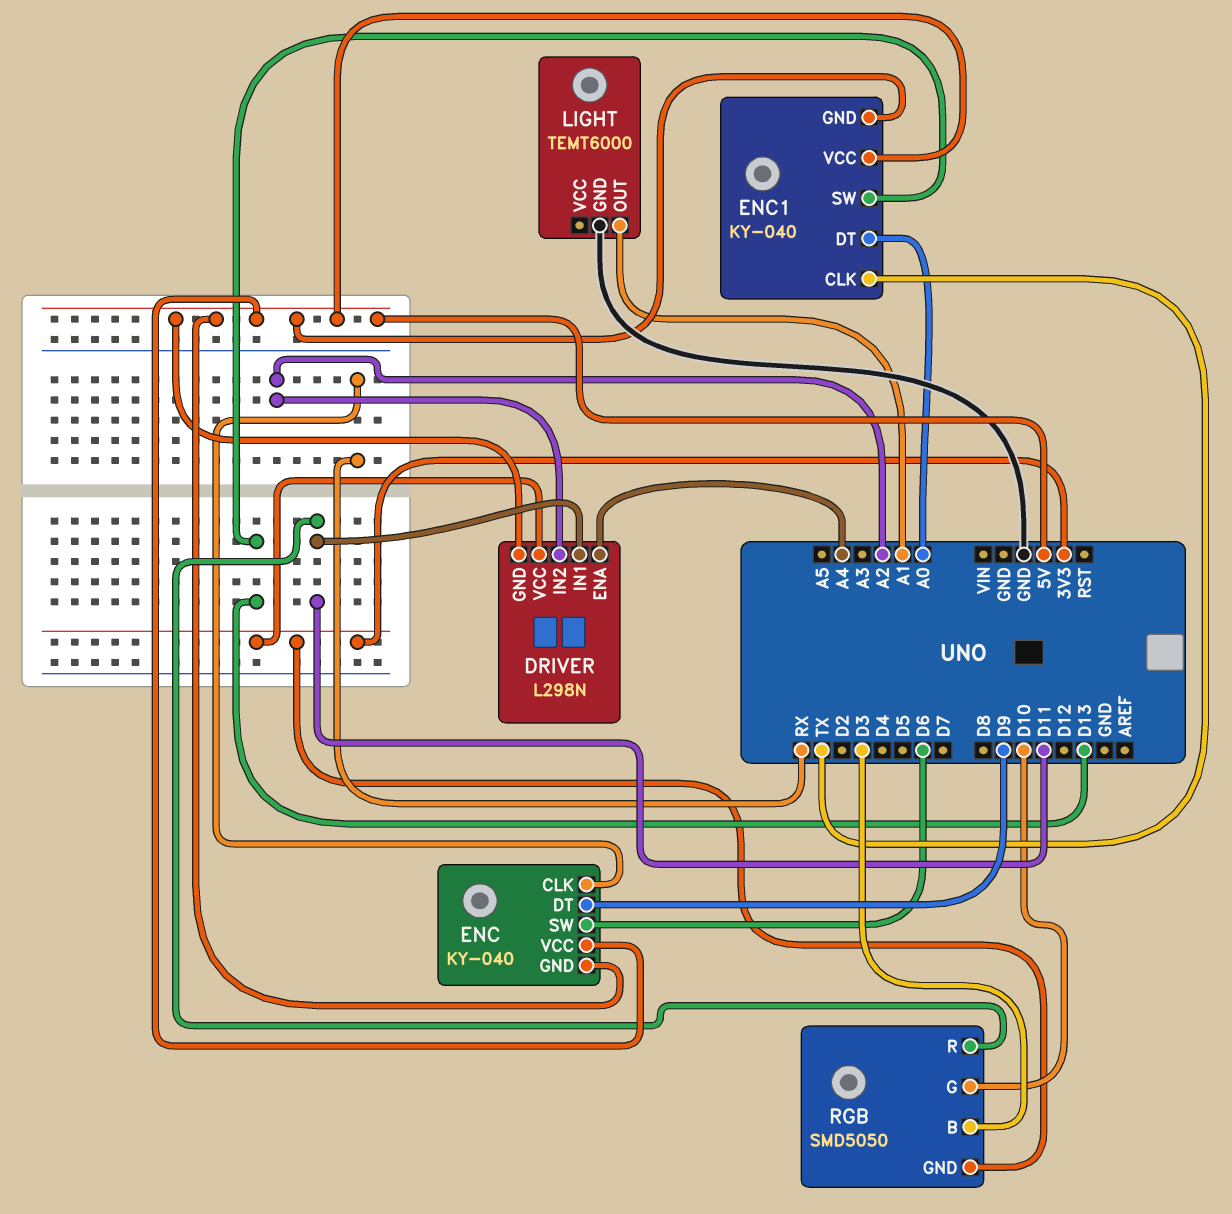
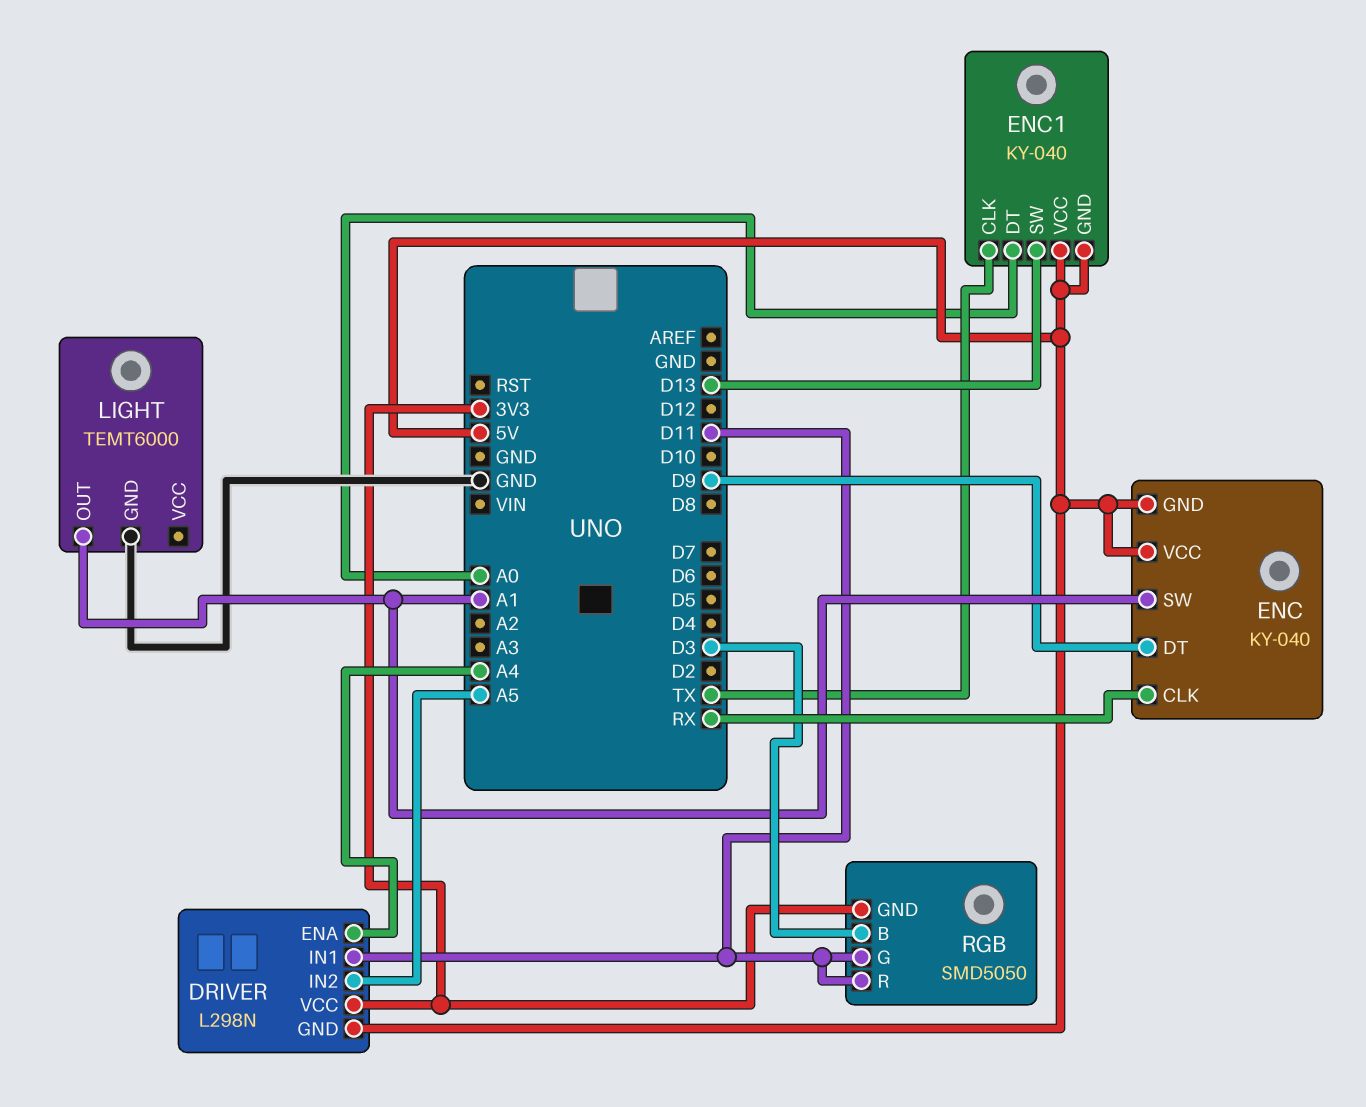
DRIVER pin IN2: A2 -> A5
ENC pin SW: D6 -> A1
RGB pin G: D10 -> D11

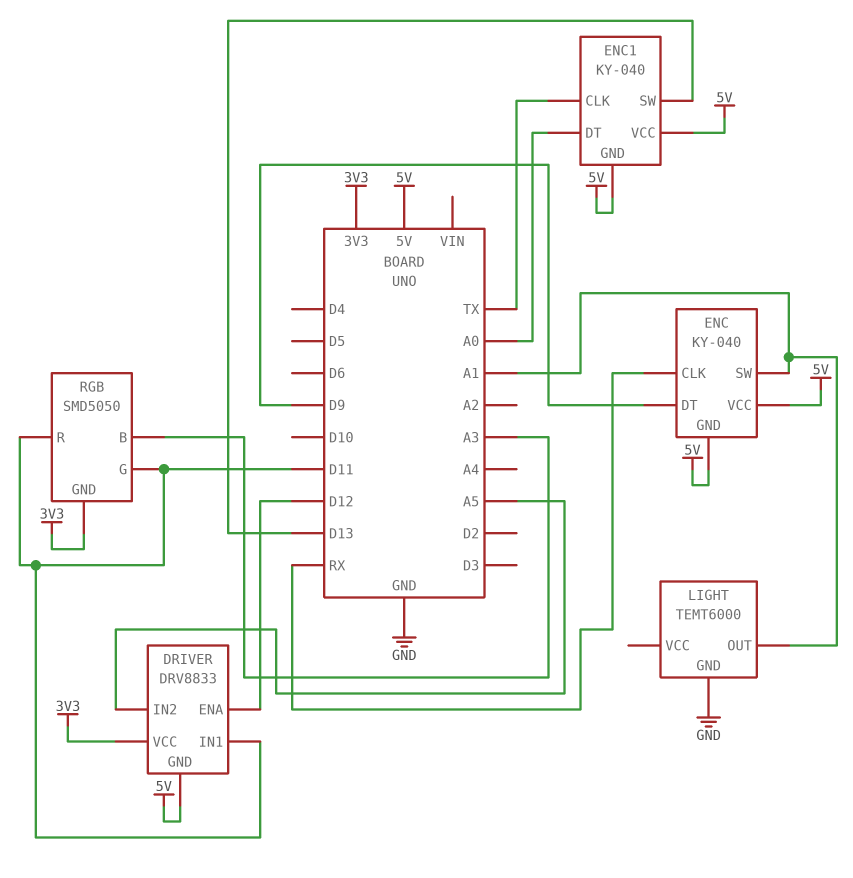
DRIVER: L298N -> DRV8833
DRIVER pin ENA: A4 -> D12
RGB pin B: D3 -> A3

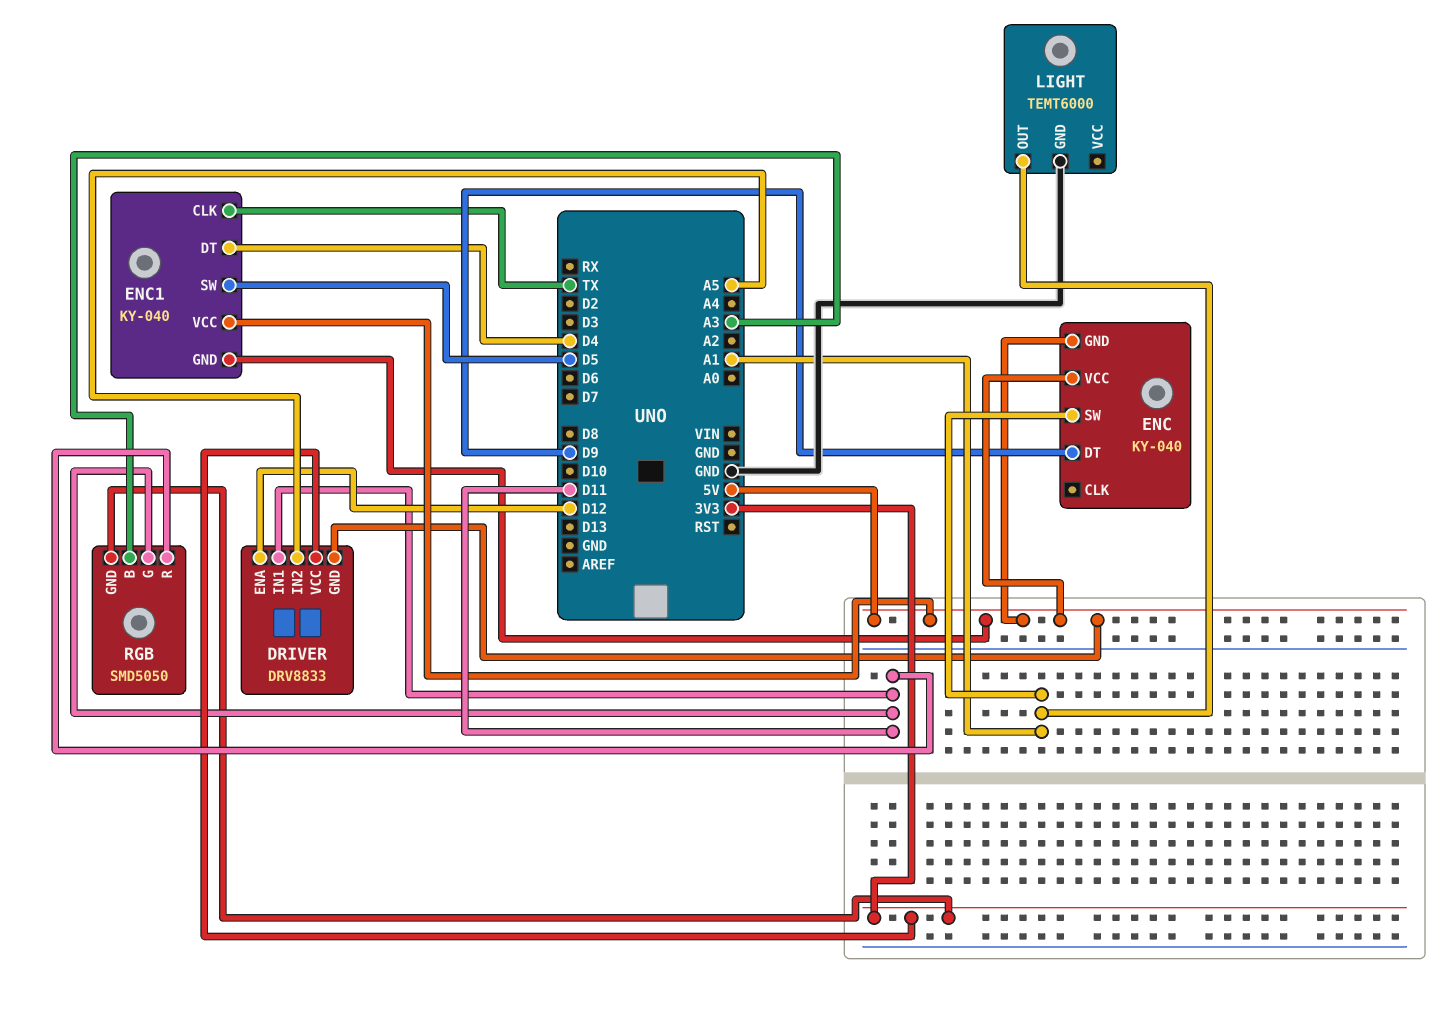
ENC pin CLK: RX -> none
ENC1 pin DT: A0 -> D4
ENC1 pin SW: D13 -> D5

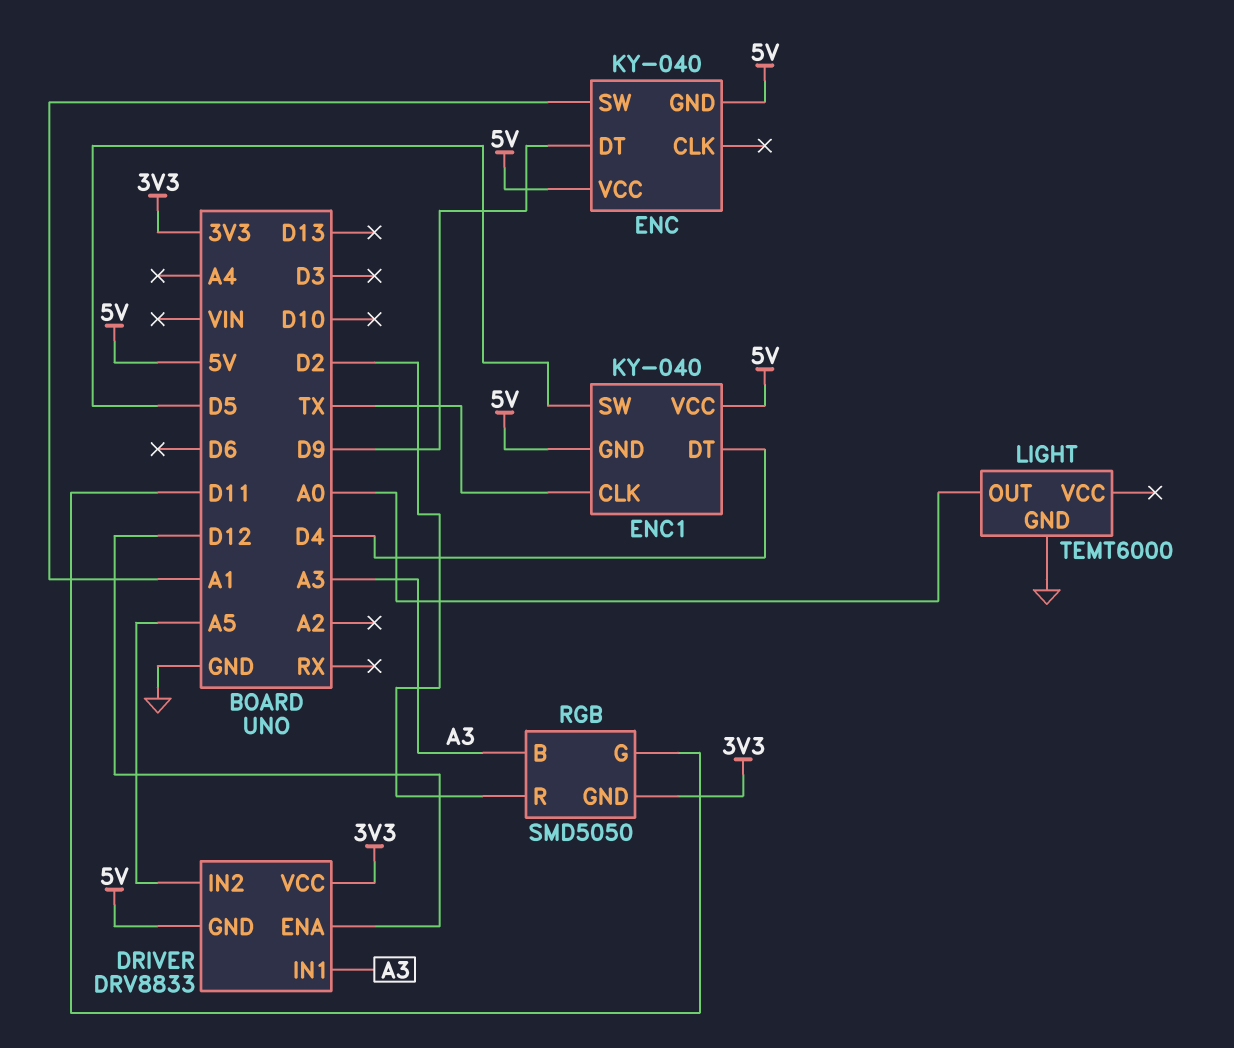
DRIVER pin IN1: D11 -> A3
LIGHT pin OUT: A1 -> A0
RGB pin R: D11 -> D2

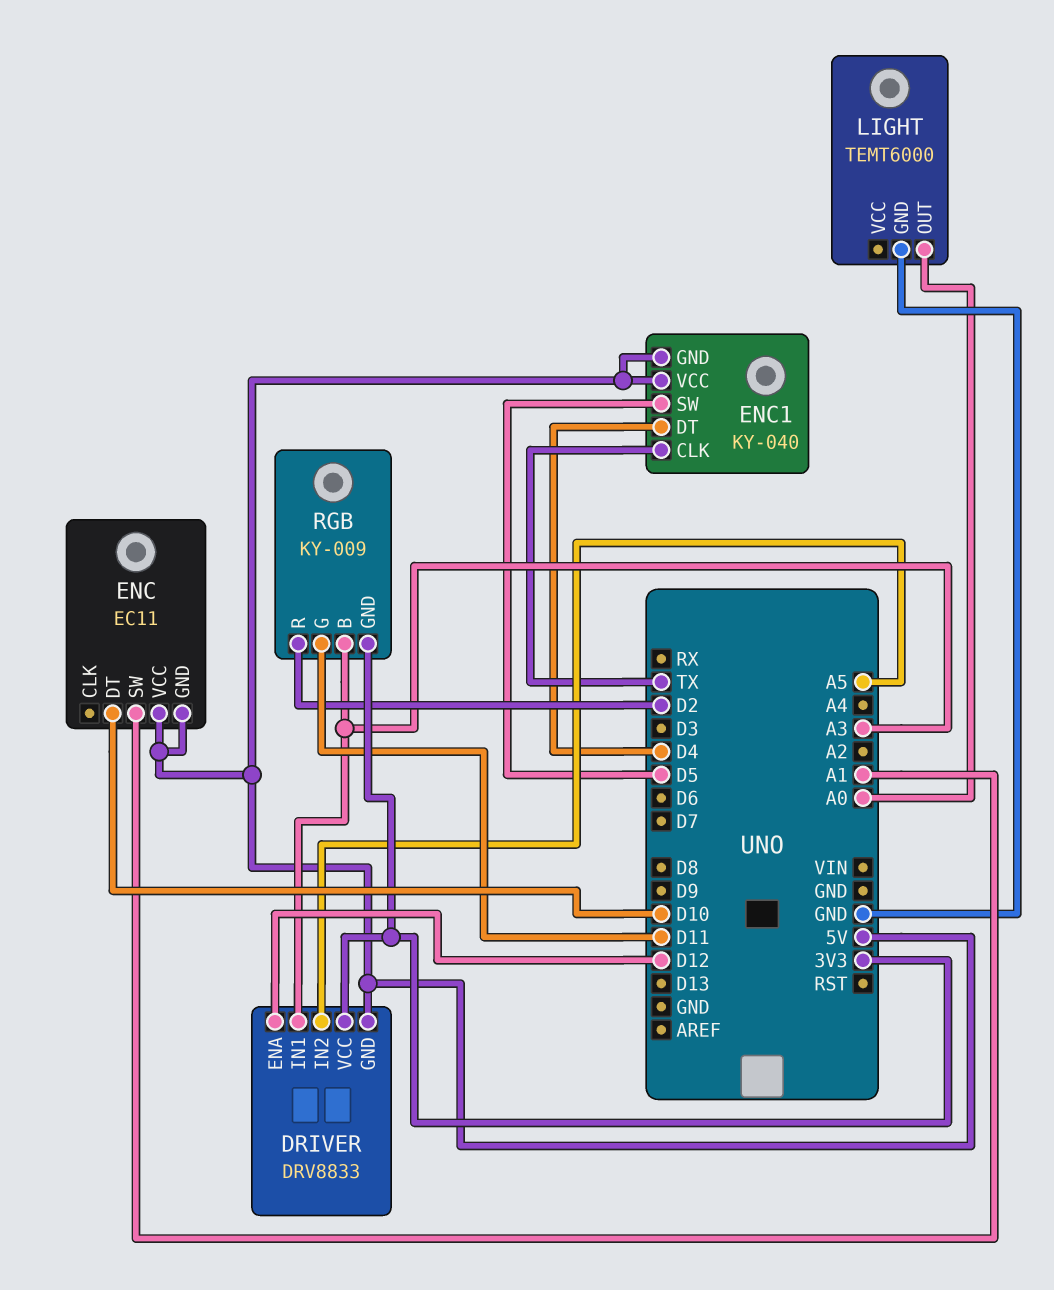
ENC: KY-040 -> EC11
ENC pin DT: D9 -> D10
RGB: SMD5050 -> KY-009

